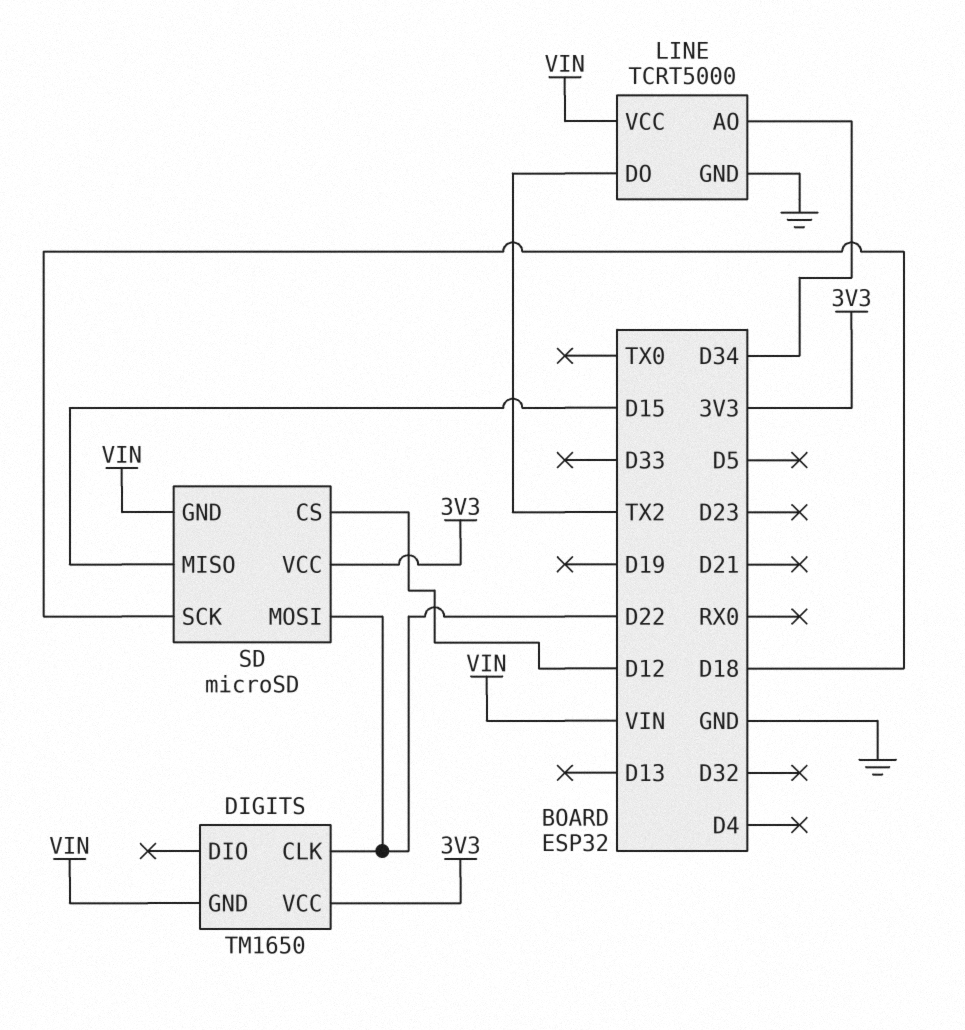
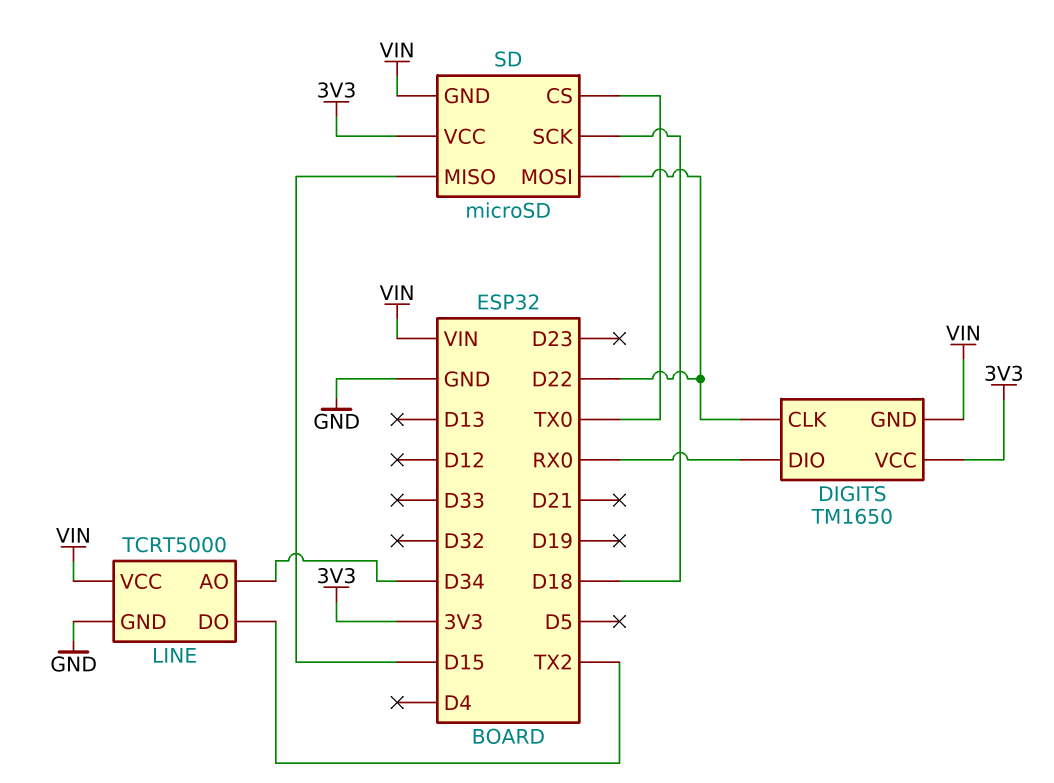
DIGITS pin DIO: none -> RX0
SD pin CS: D12 -> TX0

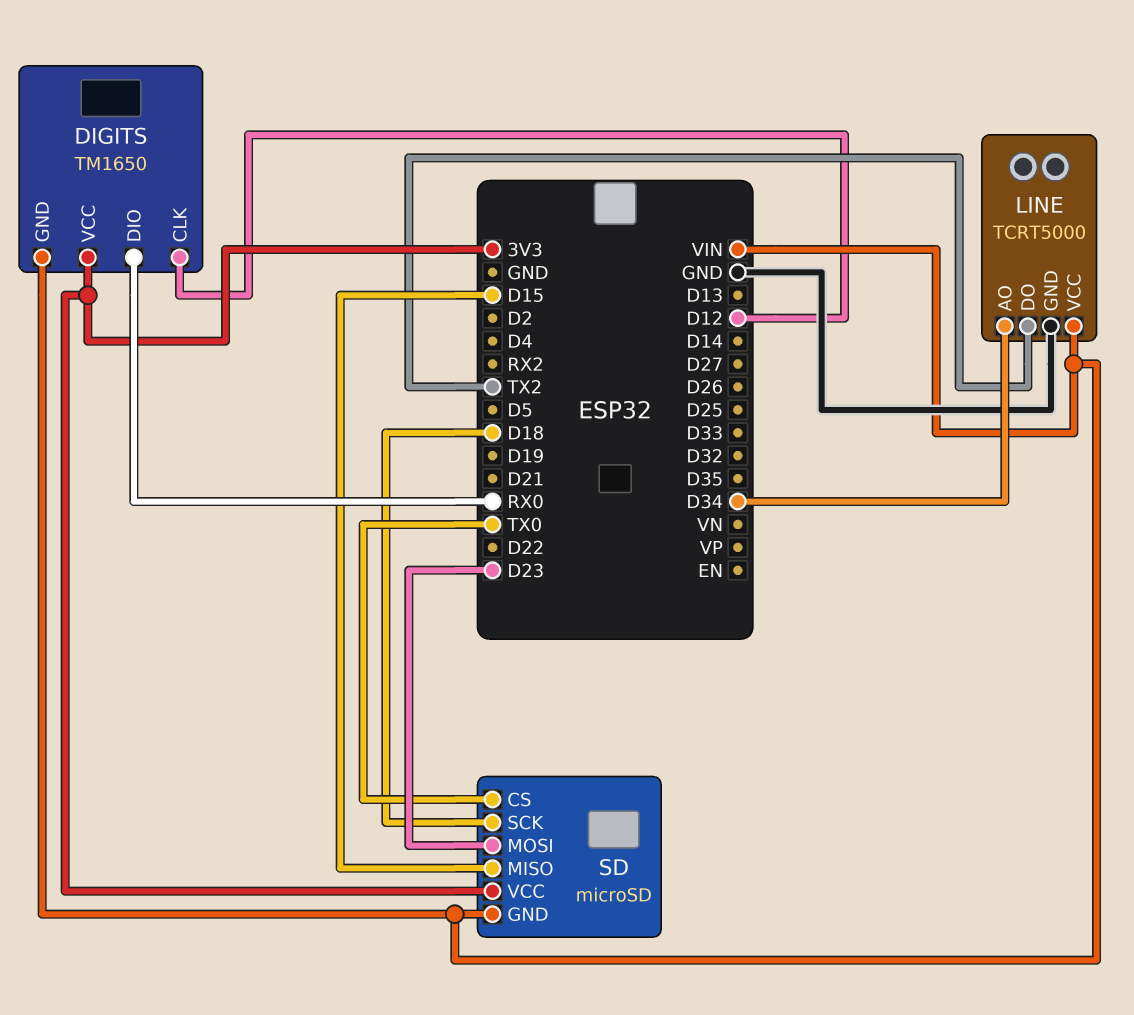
DIGITS pin CLK: D22 -> D12
SD pin MOSI: D22 -> D23

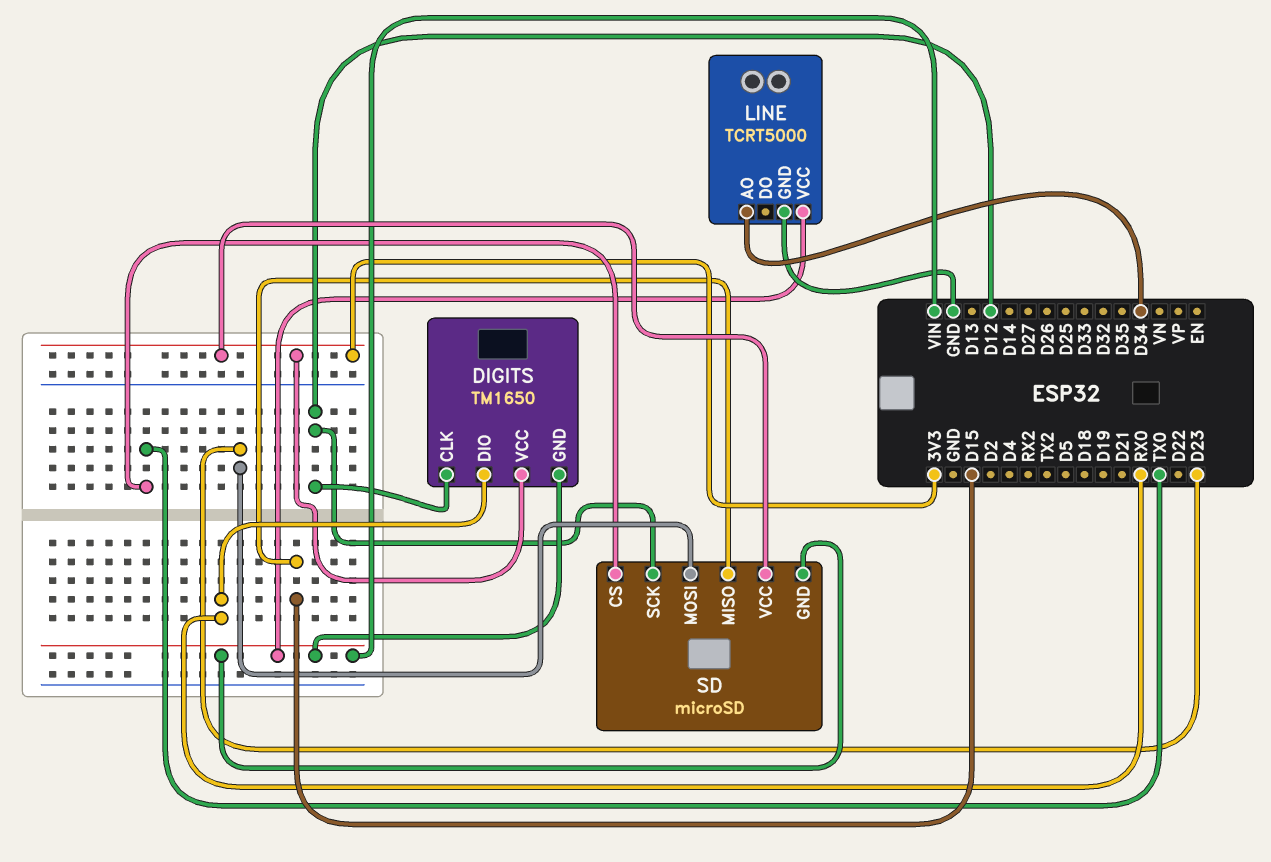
LINE pin DO: TX2 -> none
SD pin SCK: D18 -> D12

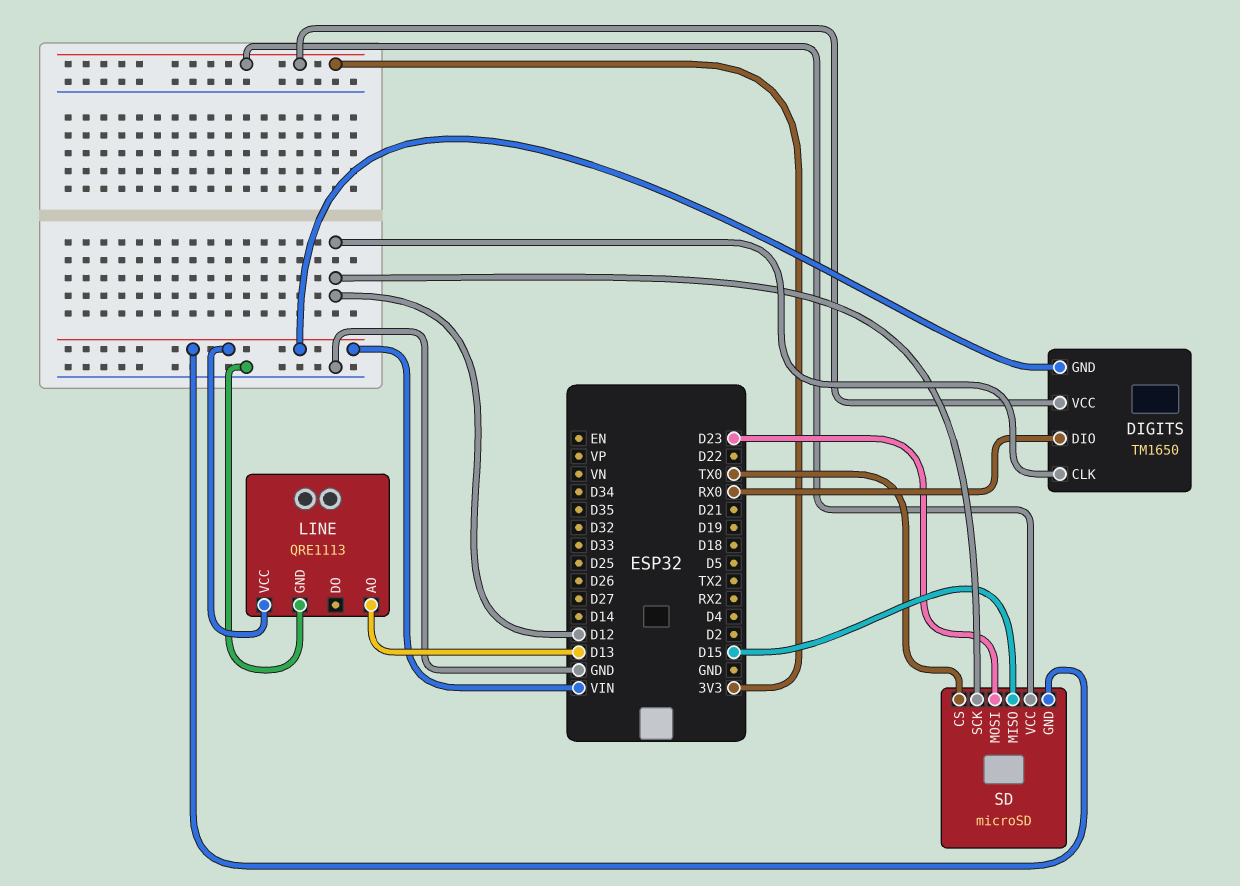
LINE: TCRT5000 -> QRE1113
LINE pin AO: D34 -> D13

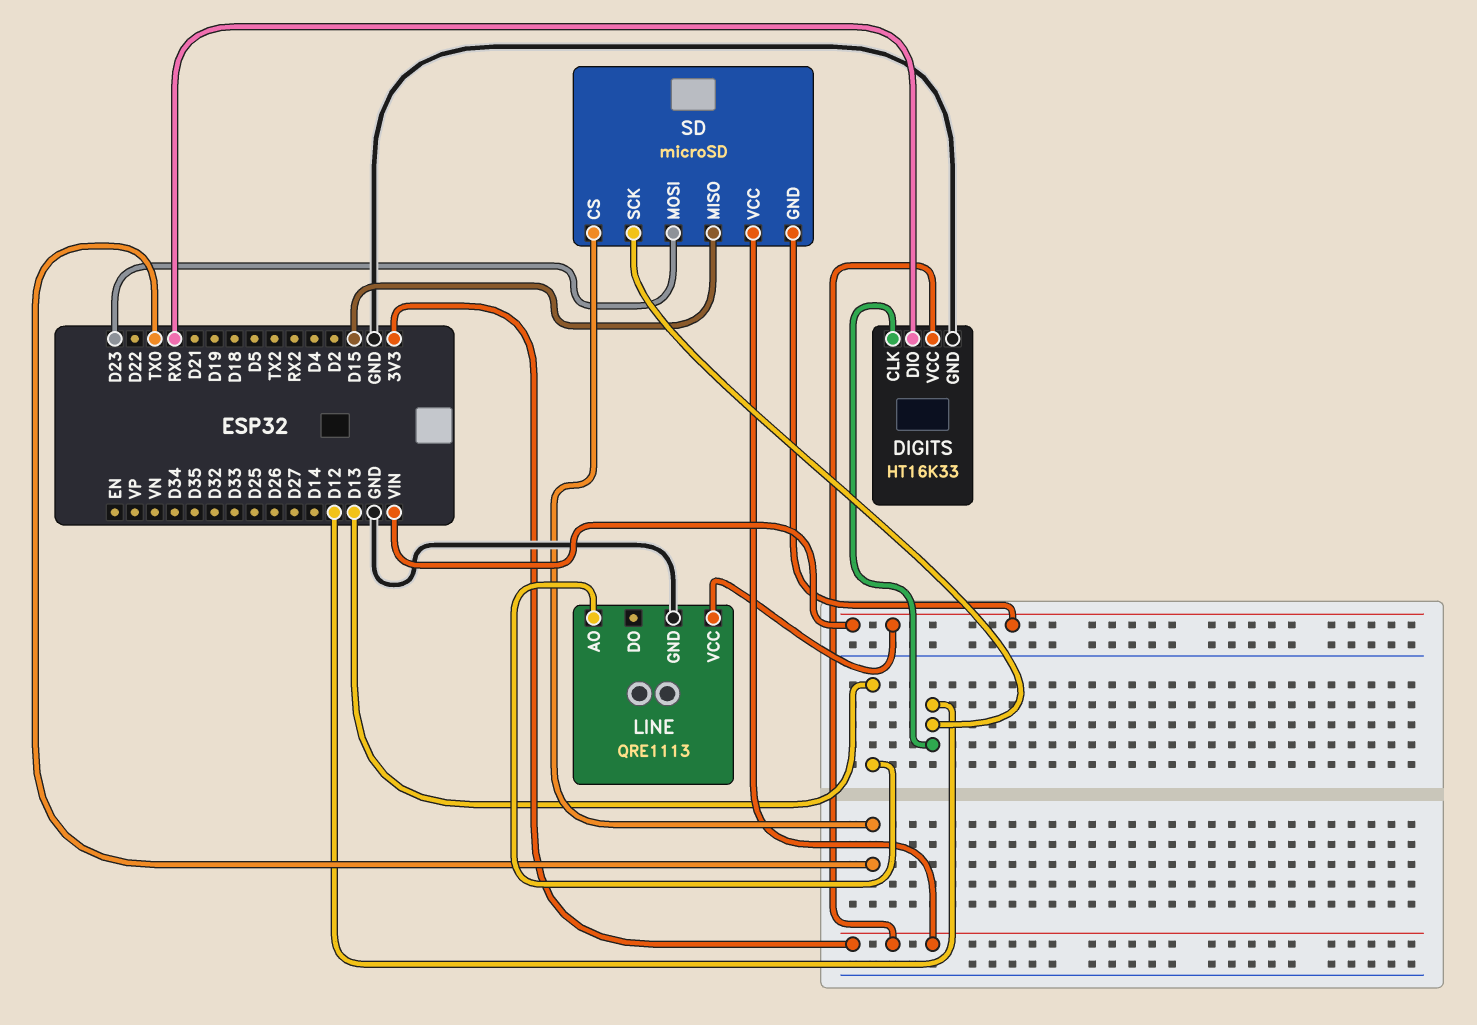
DIGITS: TM1650 -> HT16K33
DIGITS pin GND: VIN -> GND

